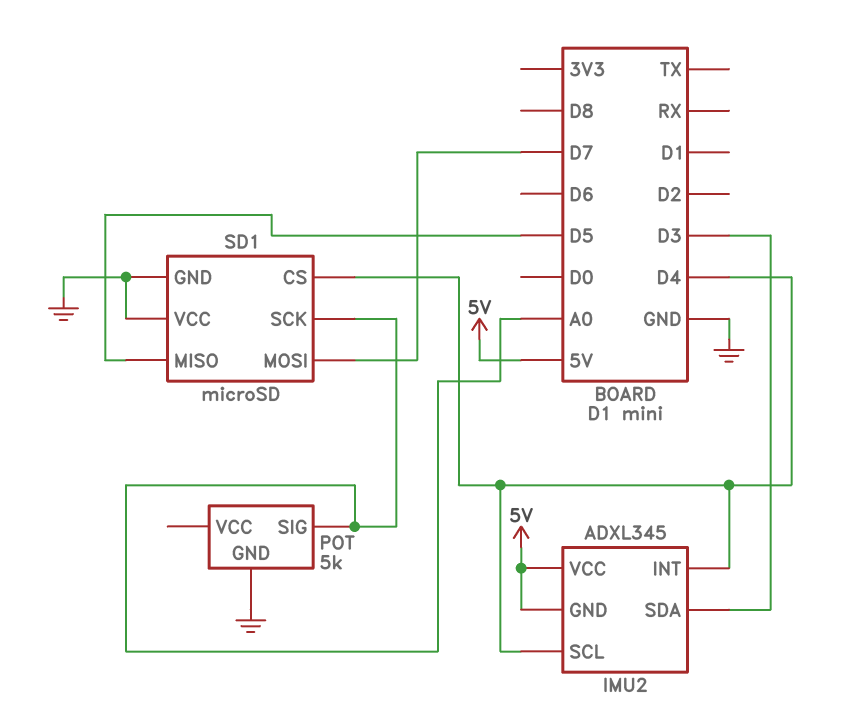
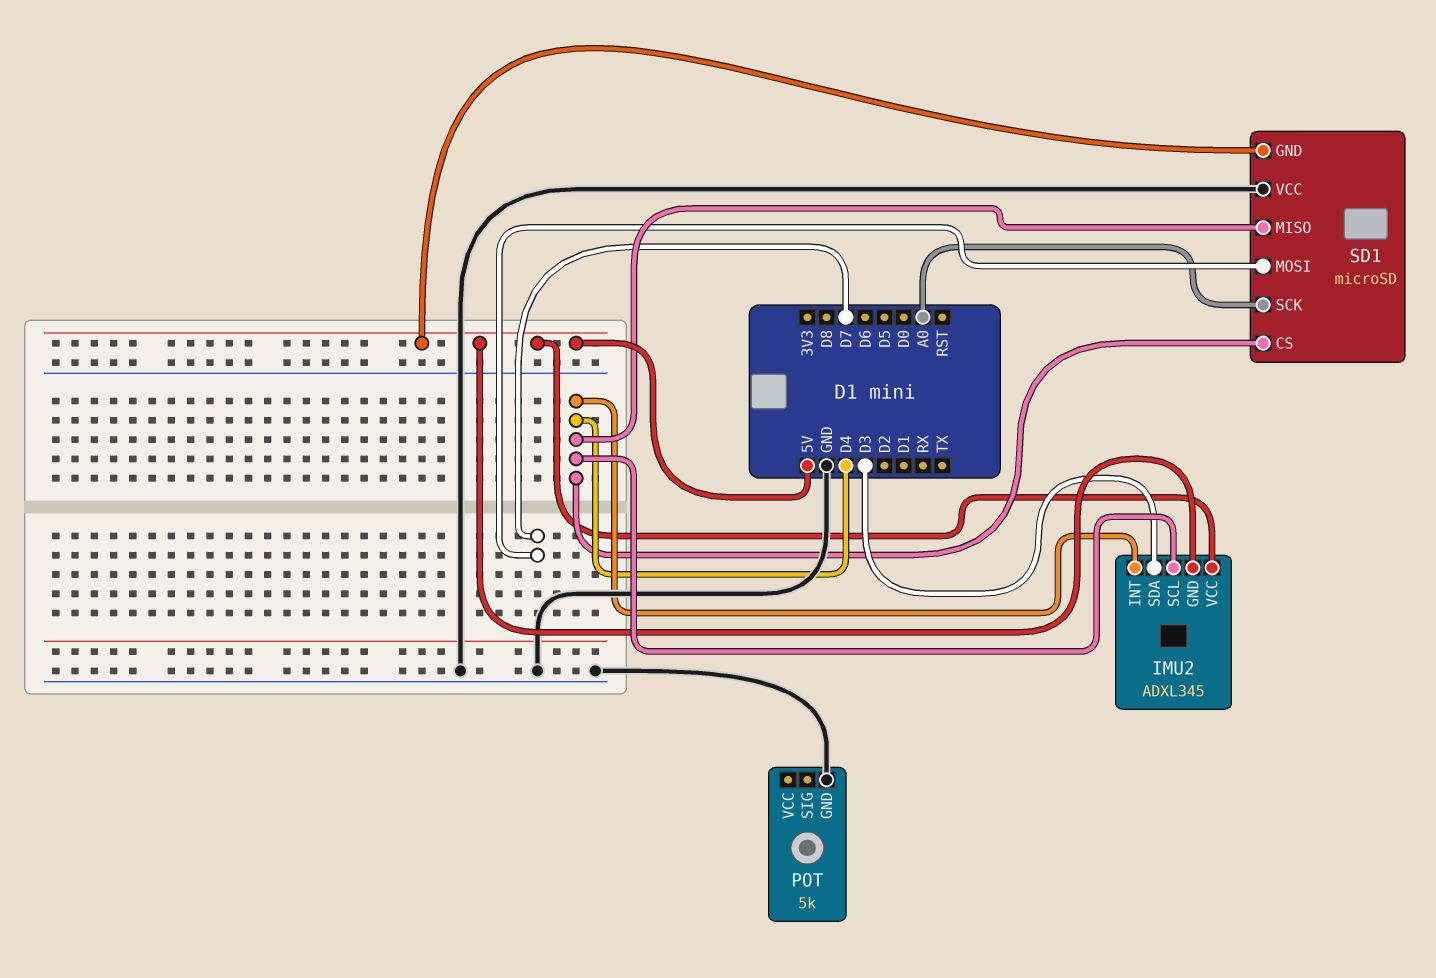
POT pin SIG: A0 -> none
SD1 pin GND: GND -> 5V
SD1 pin MISO: D5 -> D4

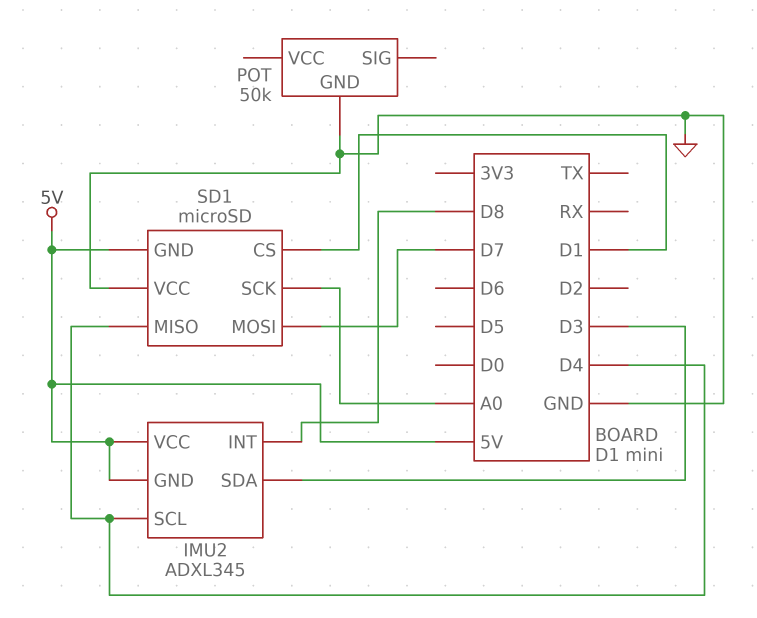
IMU2 pin INT: D4 -> D8
POT: 5k -> 50k
SD1 pin CS: D4 -> D1

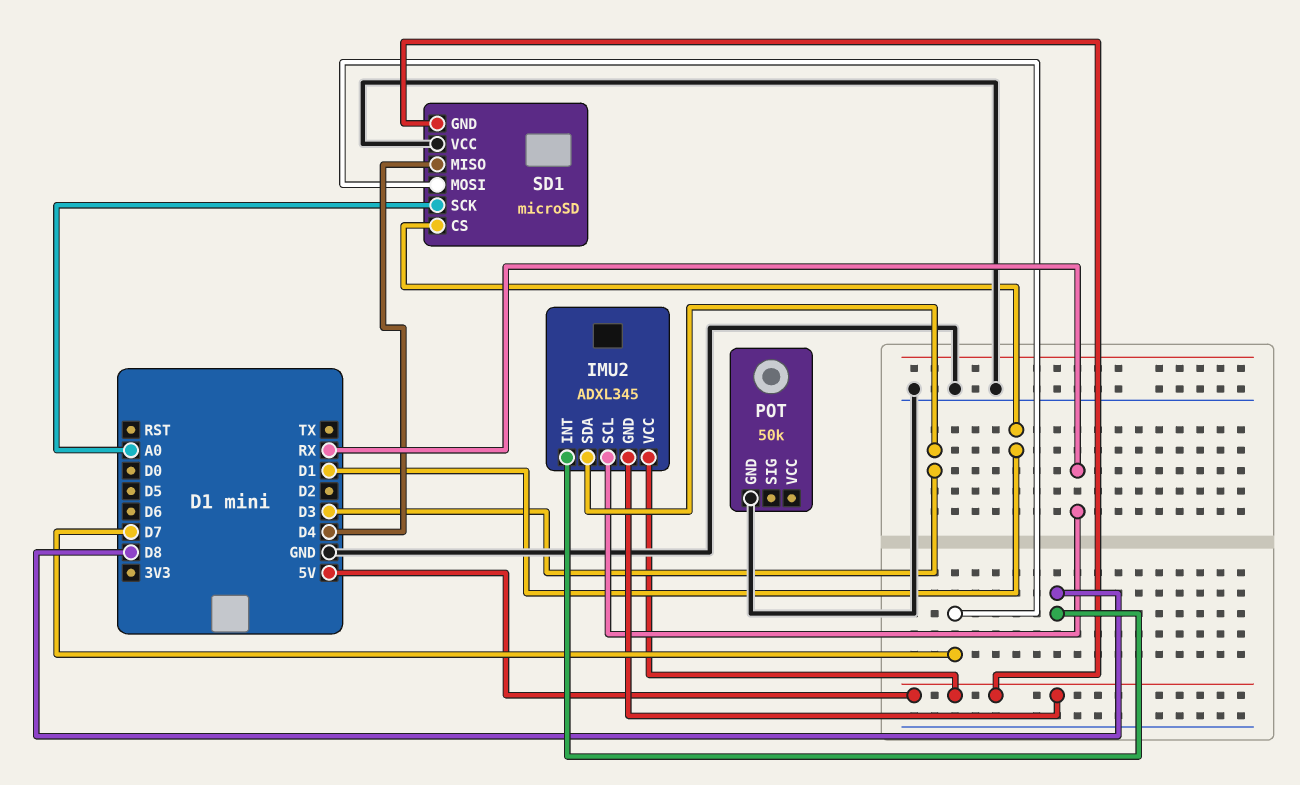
IMU2 pin SCL: D4 -> RX

